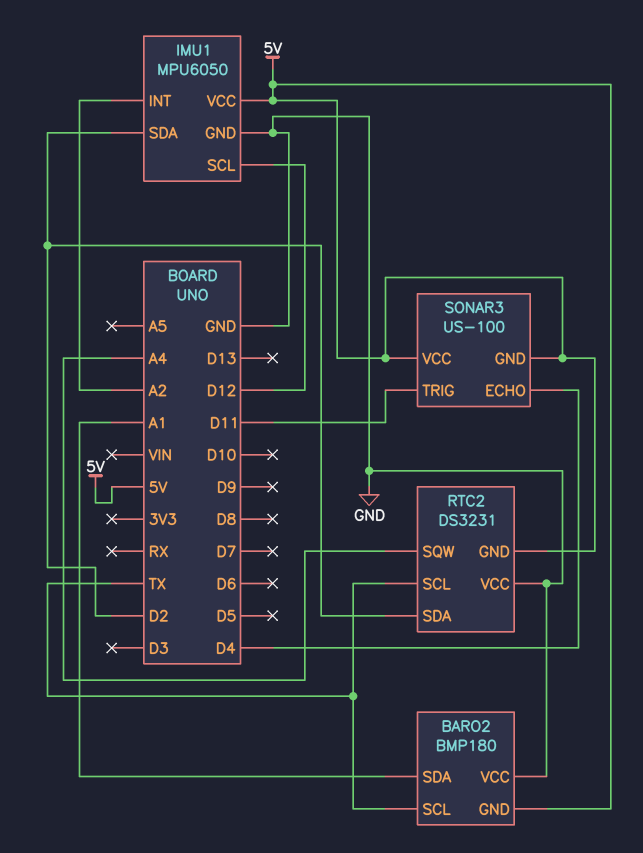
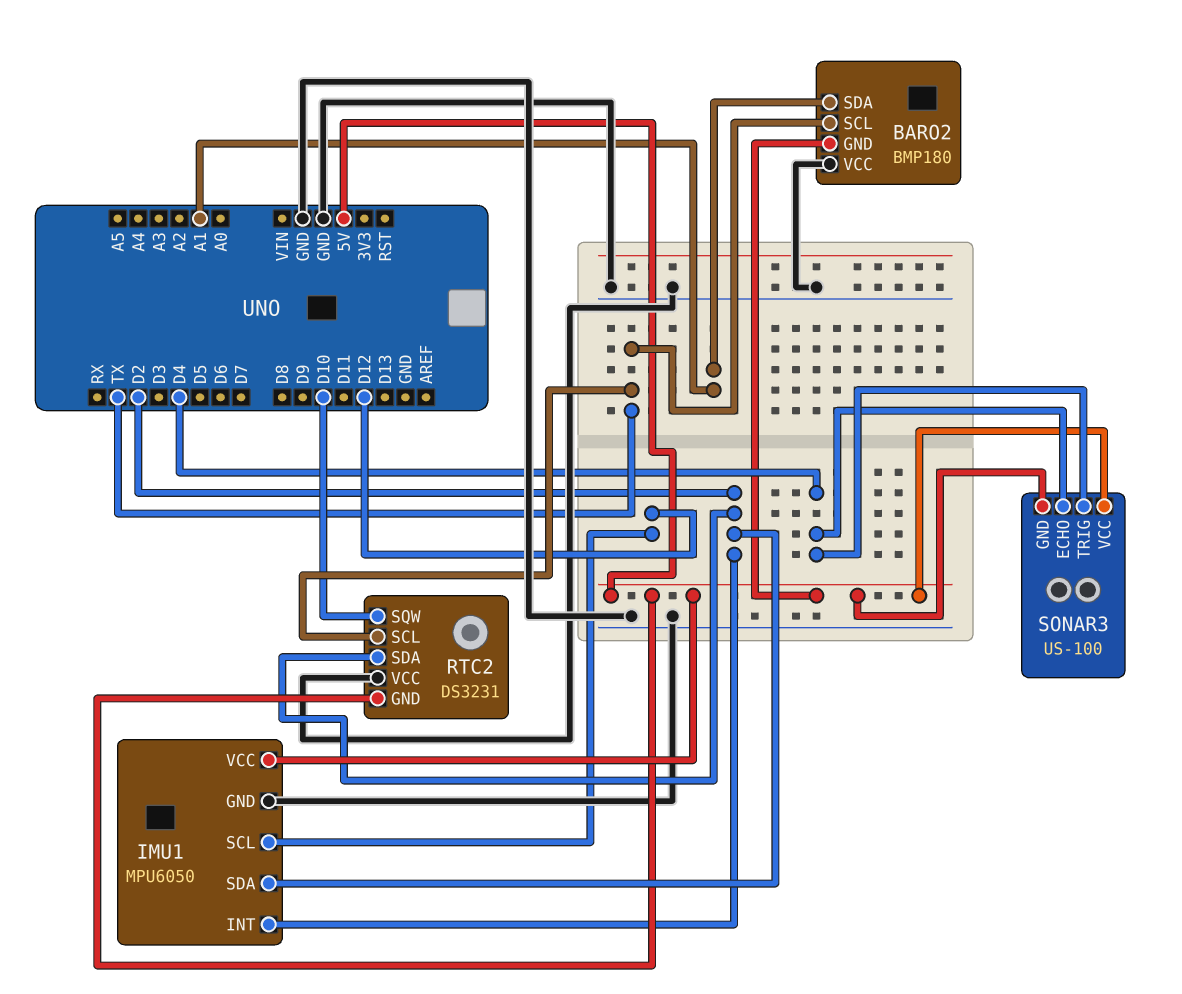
IMU1 pin INT: A2 -> D2
RTC2 pin SQW: A4 -> D10
SONAR3 pin TRIG: D11 -> D4

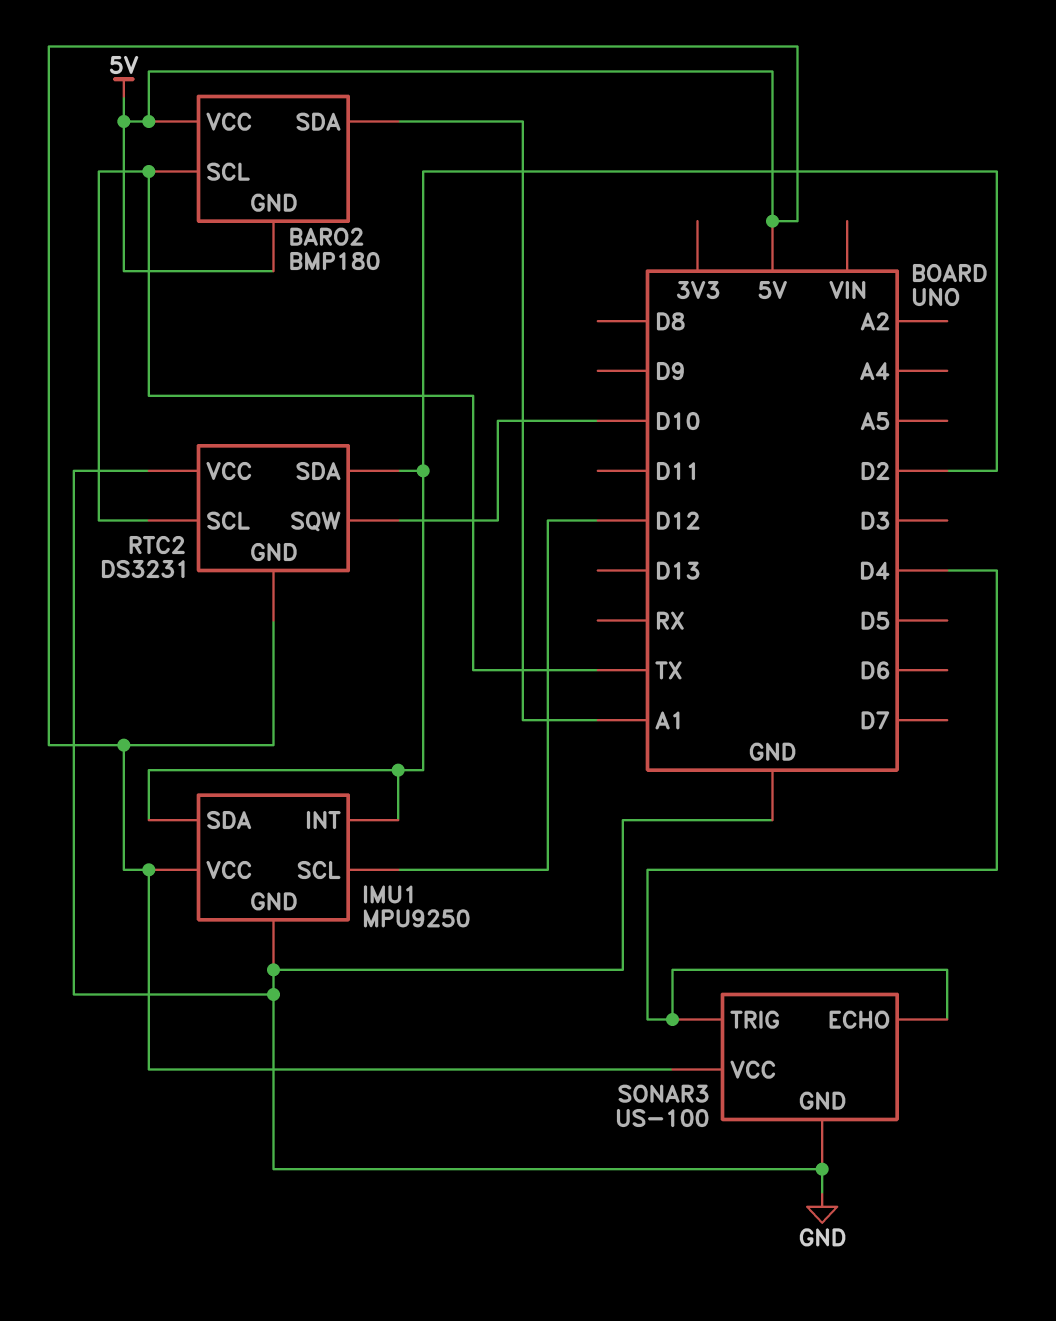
BARO2 pin VCC: GND -> 5V
IMU1: MPU6050 -> MPU9250
SONAR3 pin GND: 5V -> GND

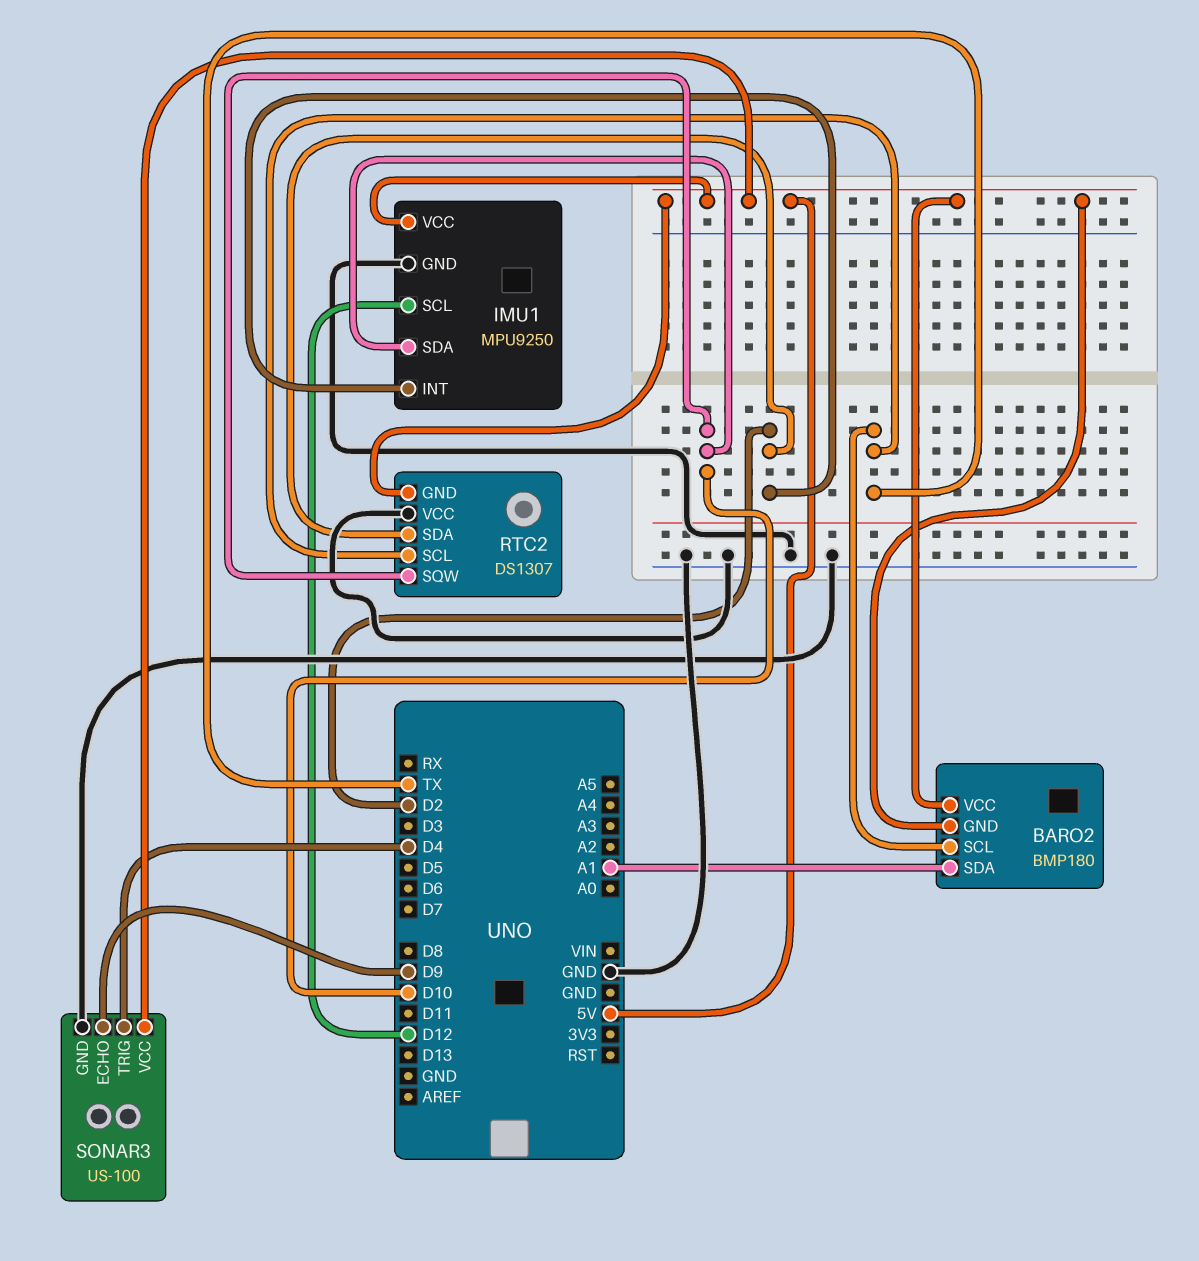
IMU1 pin SDA: D2 -> D10
RTC2: DS3231 -> DS1307
SONAR3 pin ECHO: D4 -> D9

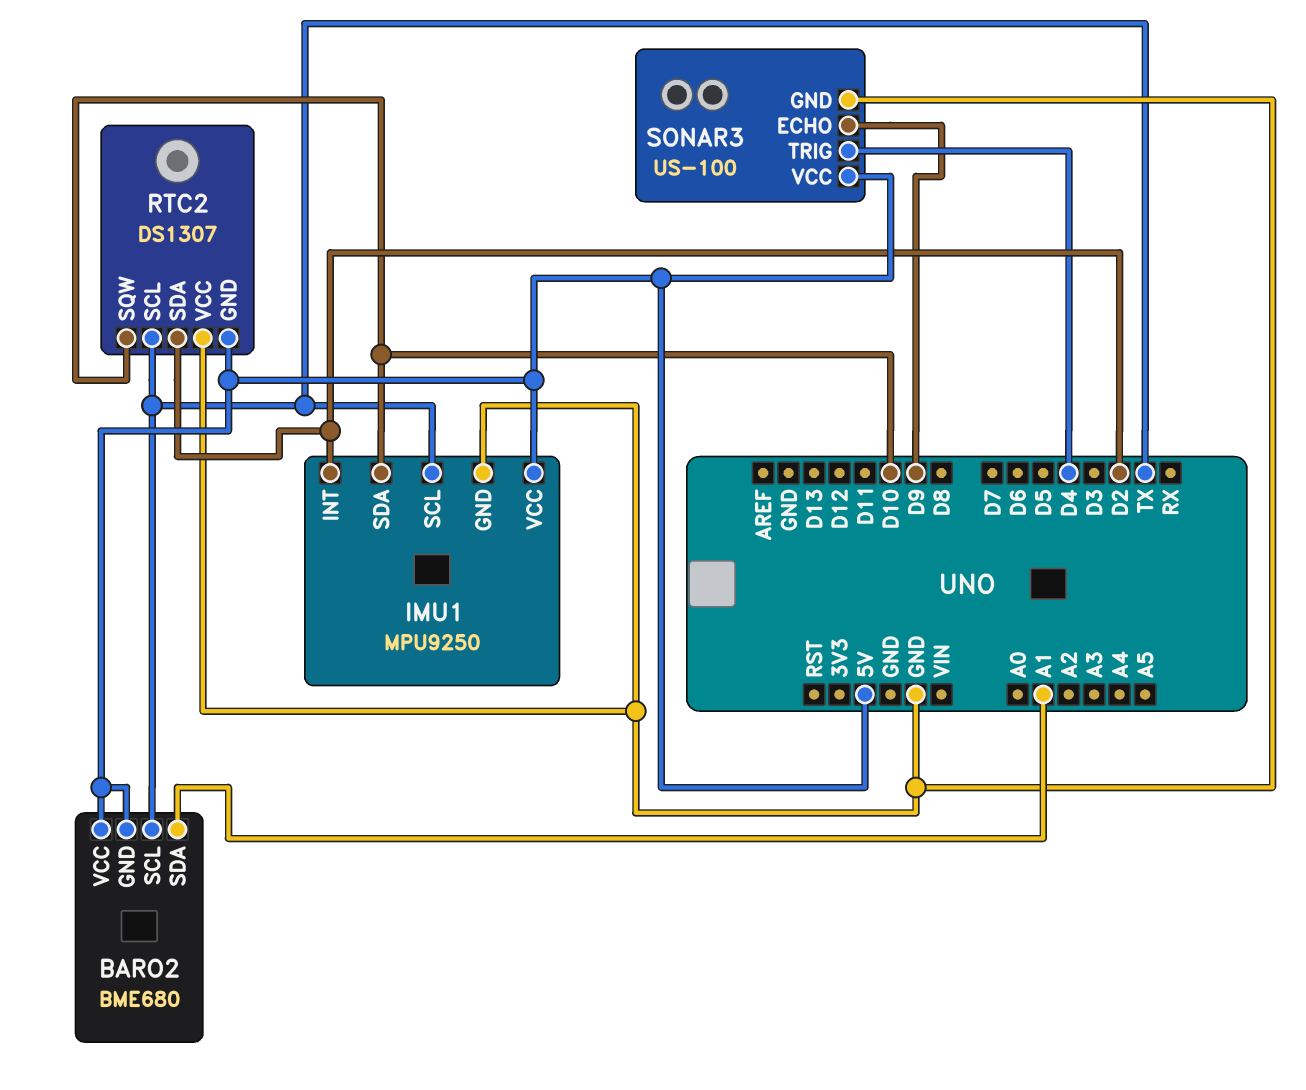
BARO2: BMP180 -> BME680
IMU1 pin SCL: D12 -> TX

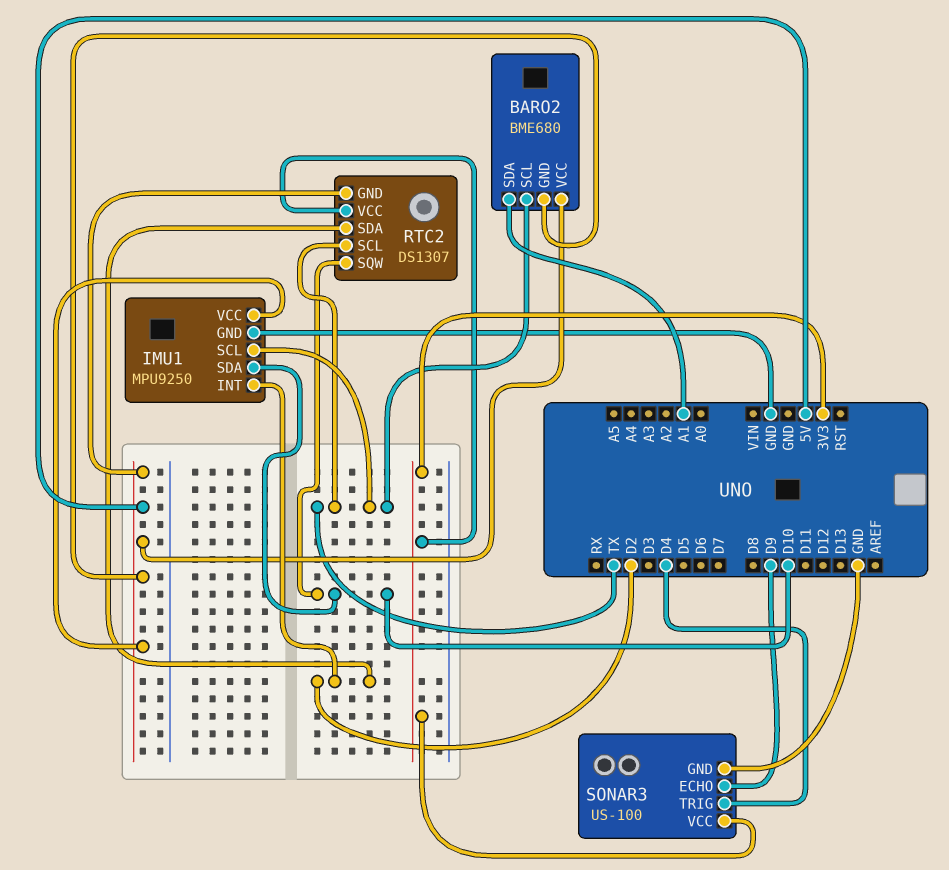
RTC2 pin VCC: GND -> 3V3
SONAR3 pin VCC: 5V -> 3V3

